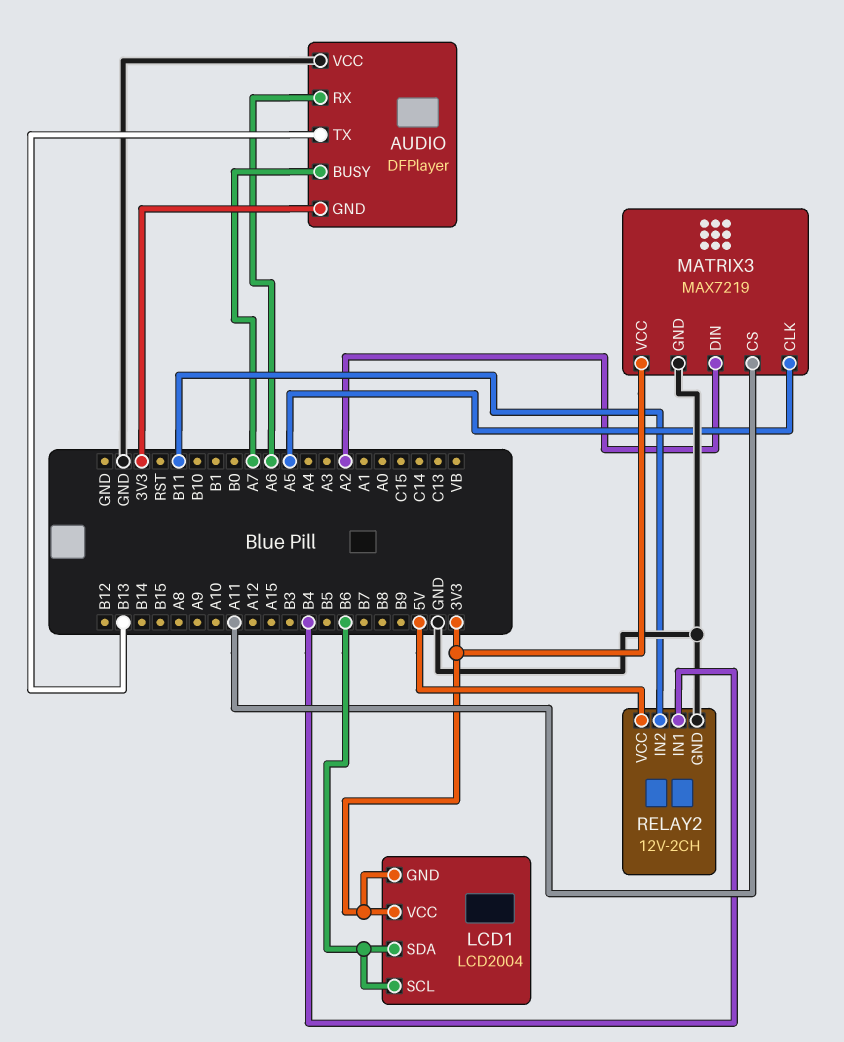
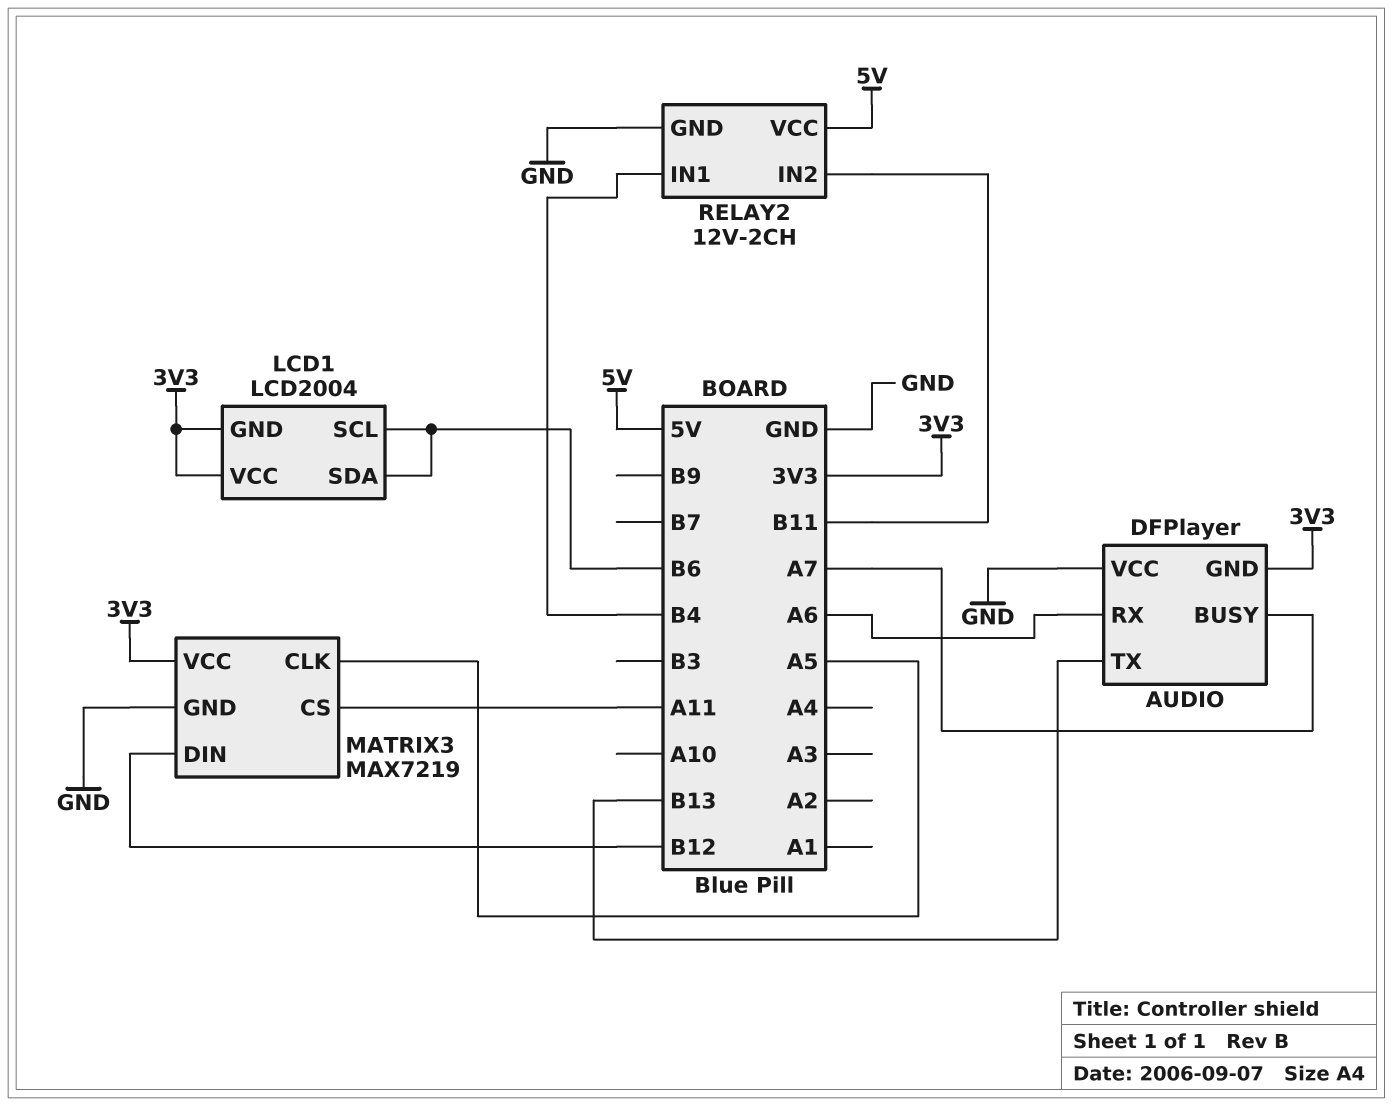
MATRIX3 pin DIN: A2 -> B12

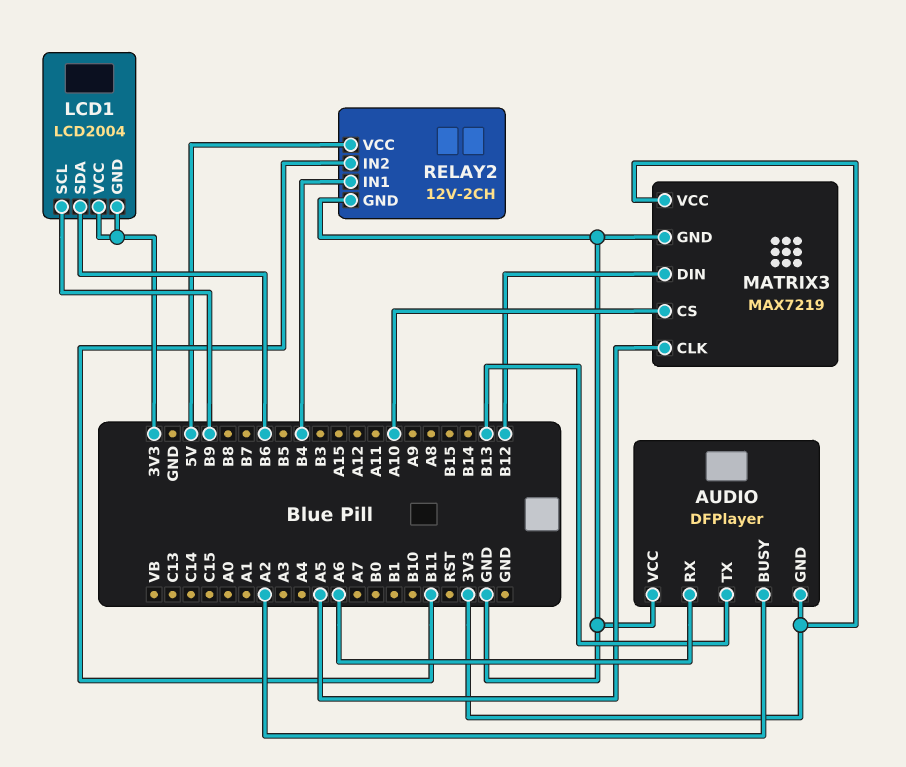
AUDIO pin BUSY: A7 -> A2
LCD1 pin SCL: B6 -> B9
MATRIX3 pin CS: A11 -> A10

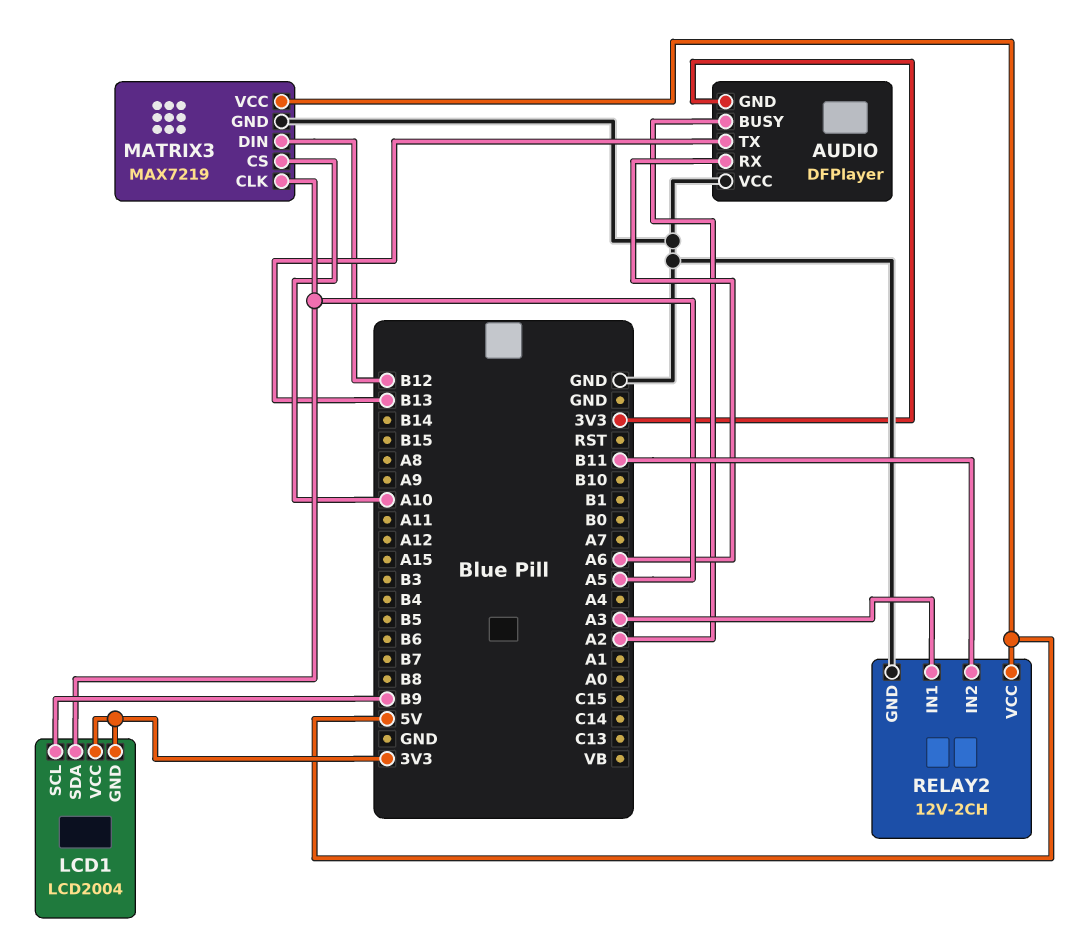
LCD1 pin SDA: B6 -> A5
MATRIX3 pin VCC: 3V3 -> 5V
RELAY2 pin IN1: B4 -> A3

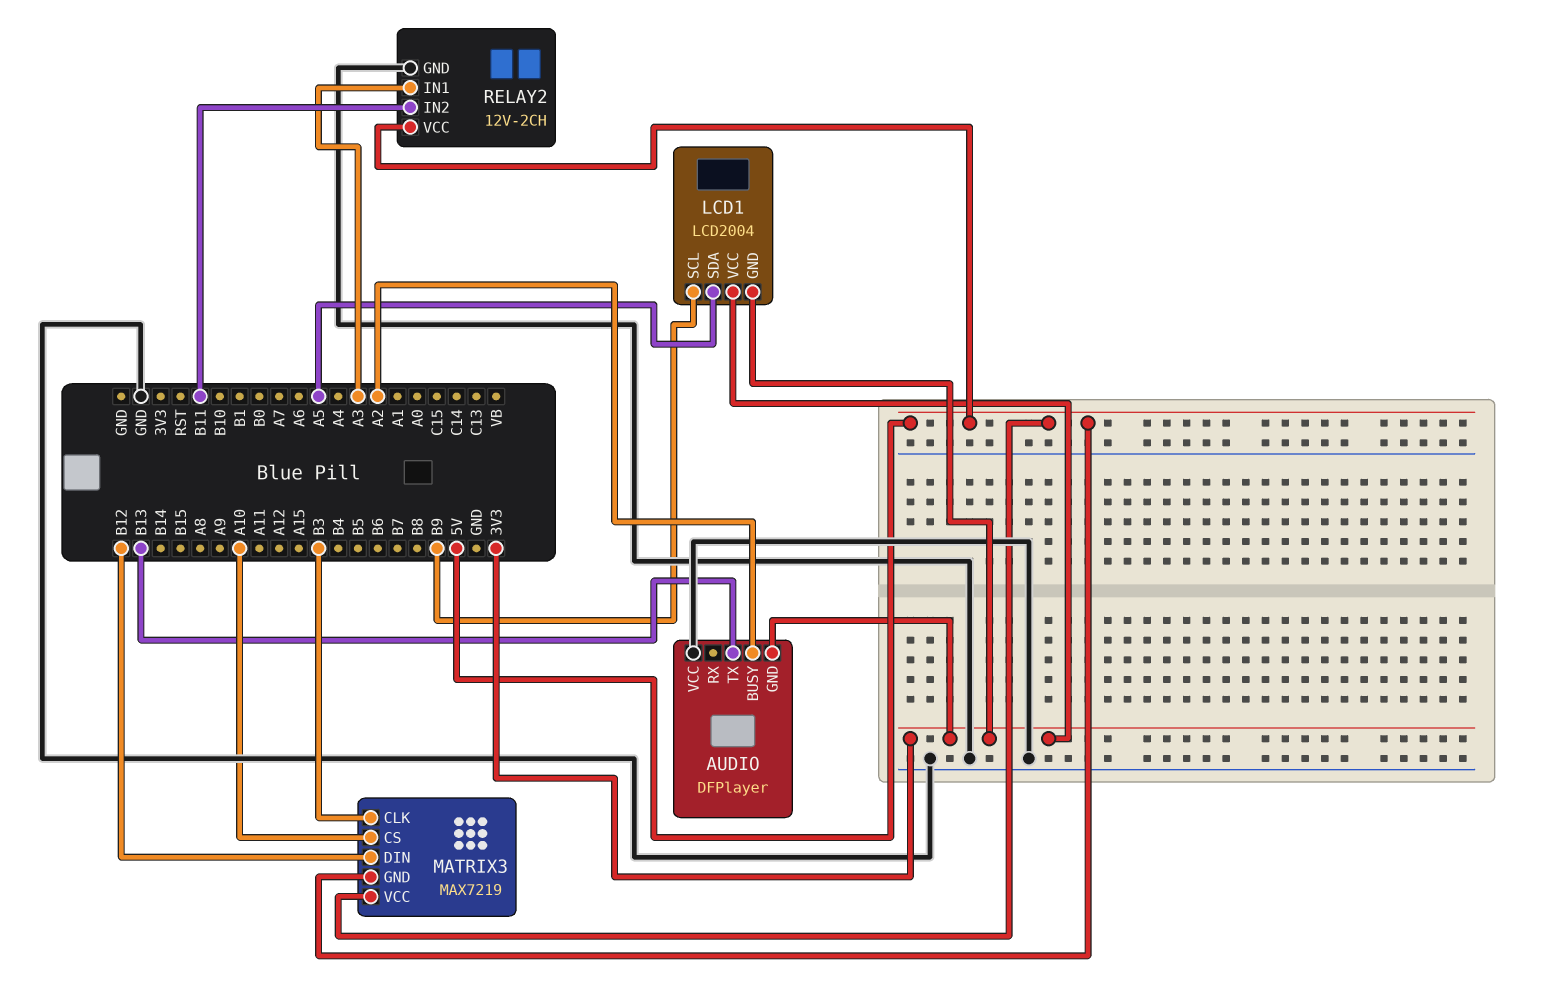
AUDIO pin RX: A6 -> none
MATRIX3 pin CLK: A5 -> B3
MATRIX3 pin GND: GND -> 5V

